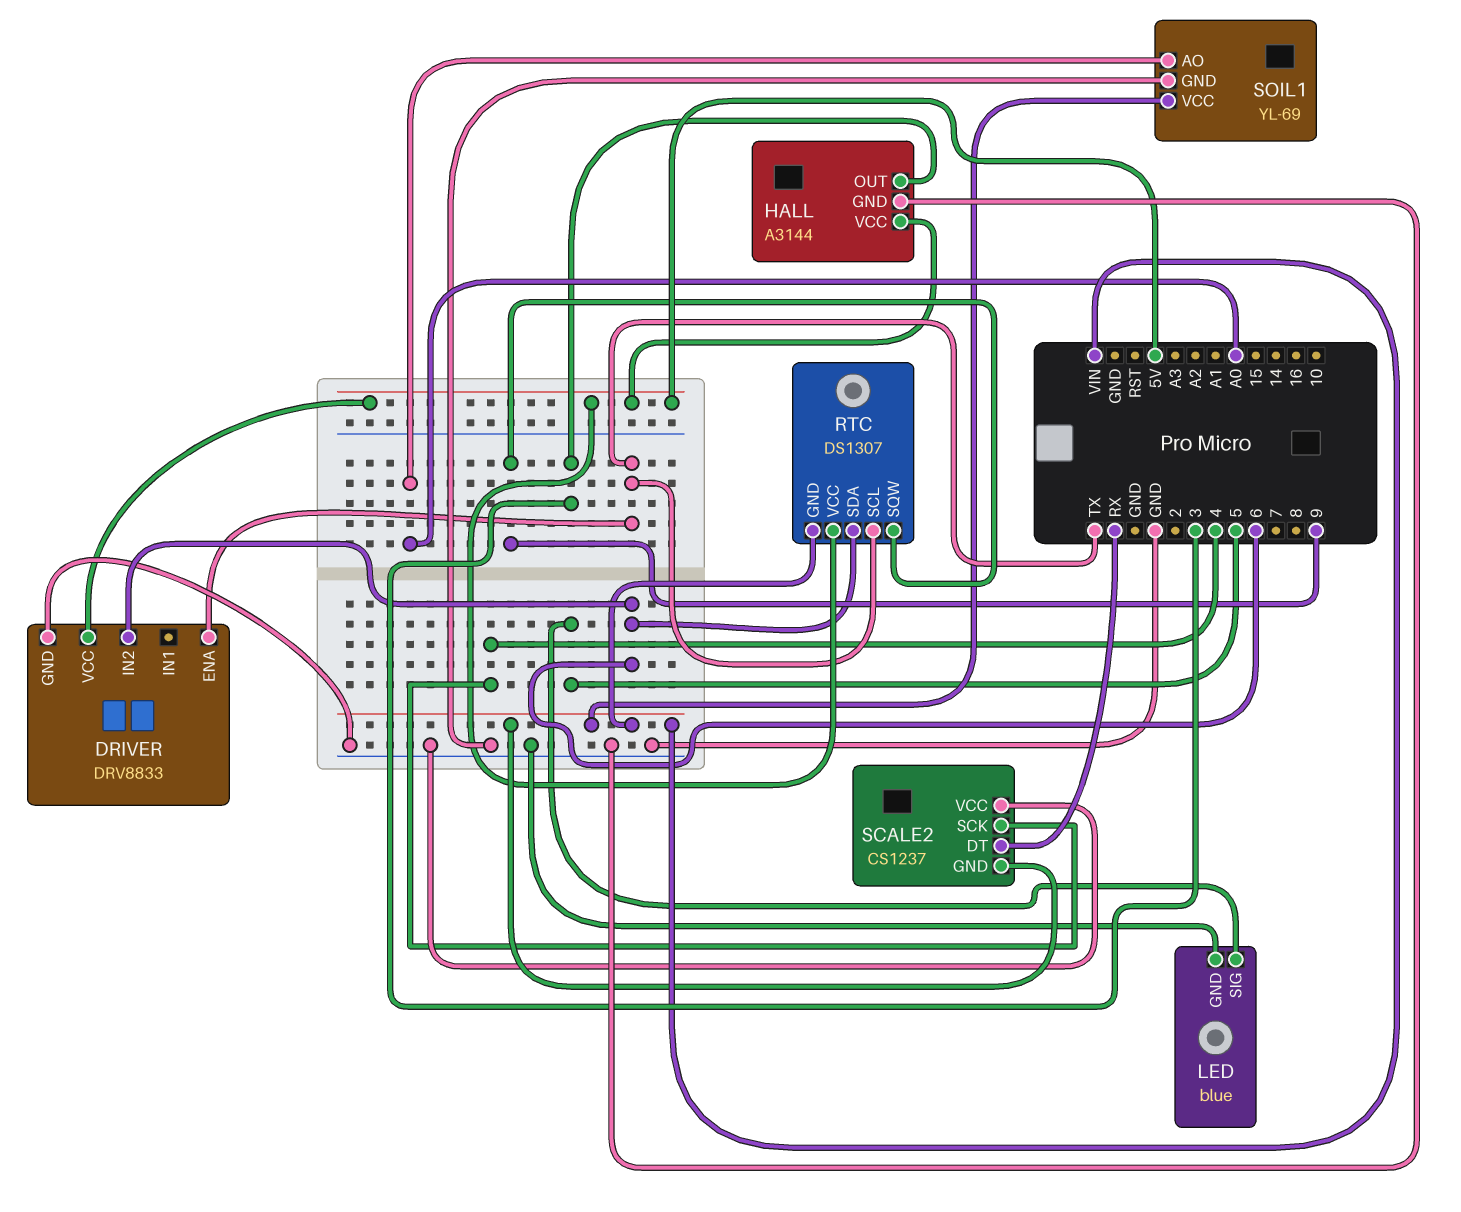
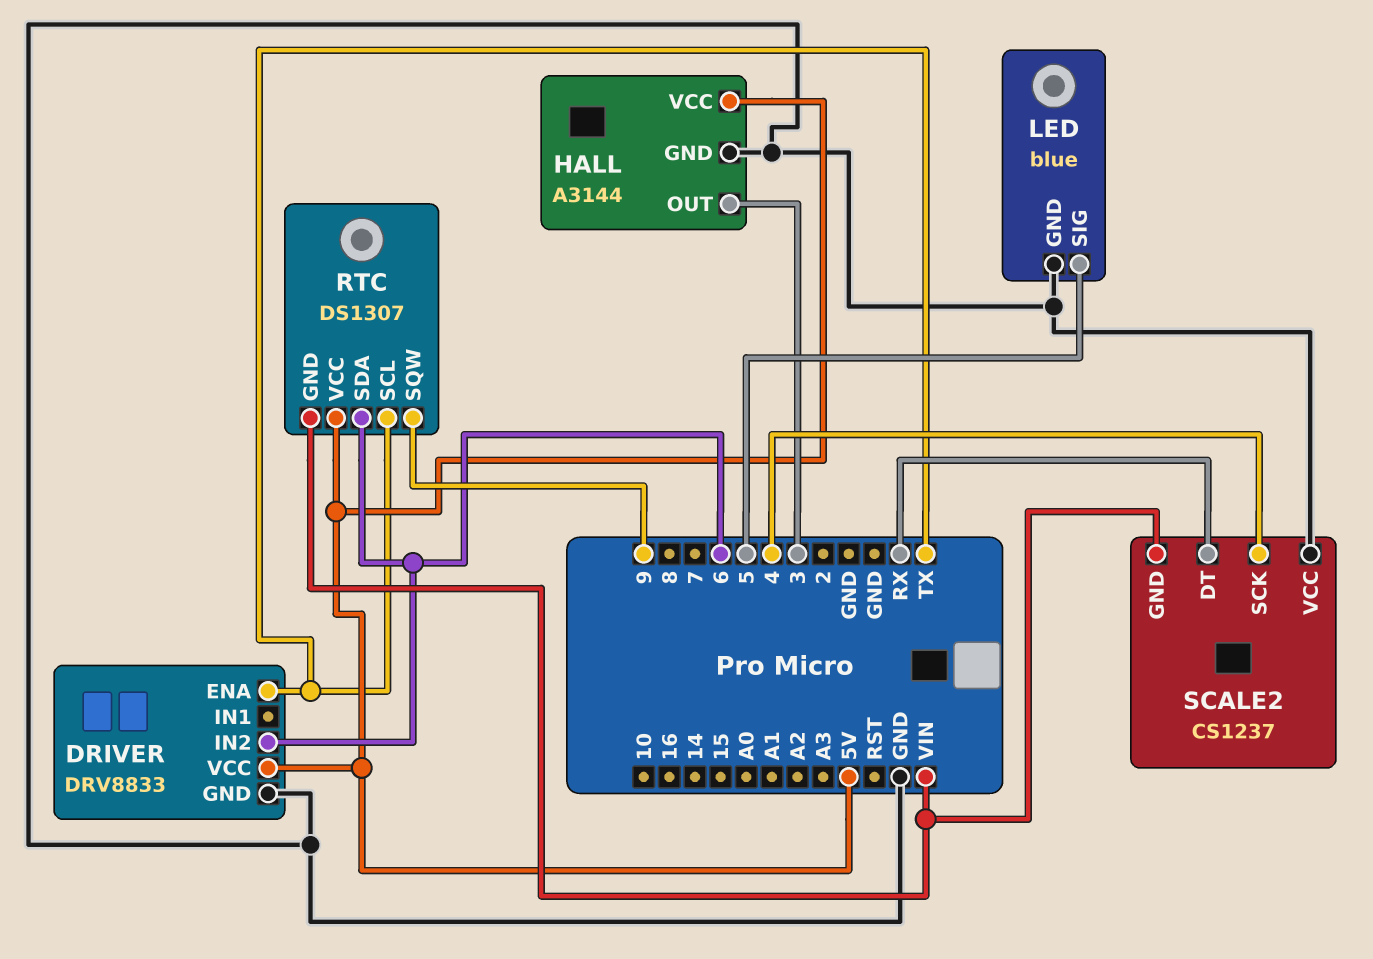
SOIL1: YL-69 -> none
SOIL1 pin AO: A0 -> none
SOIL1 pin GND: GND -> none
SOIL1 pin VCC: VIN -> none

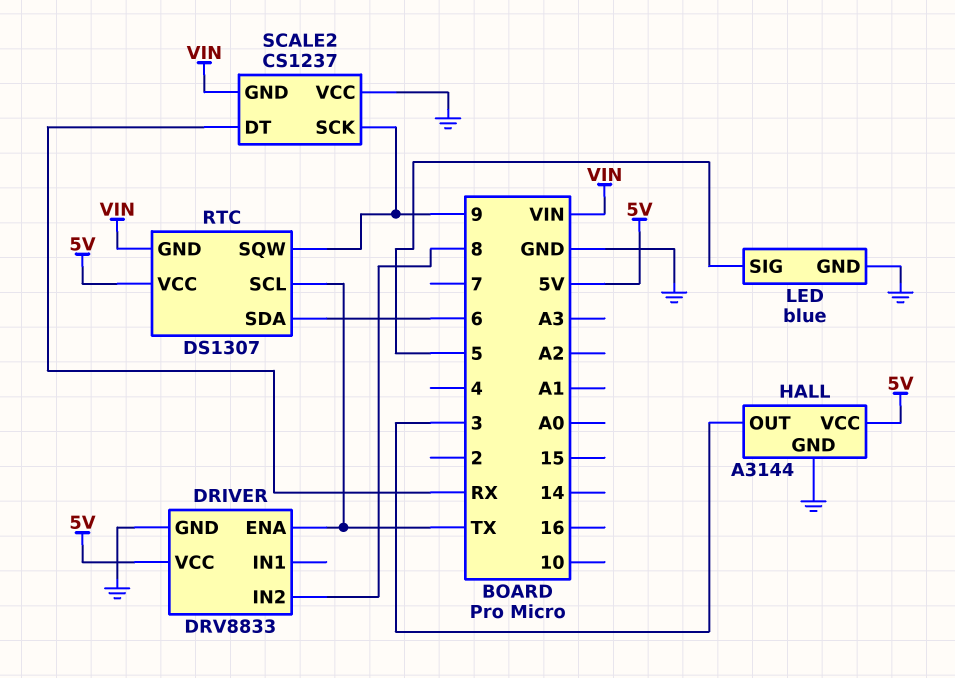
DRIVER pin IN2: 6 -> 8
SCALE2 pin SCK: 4 -> 9

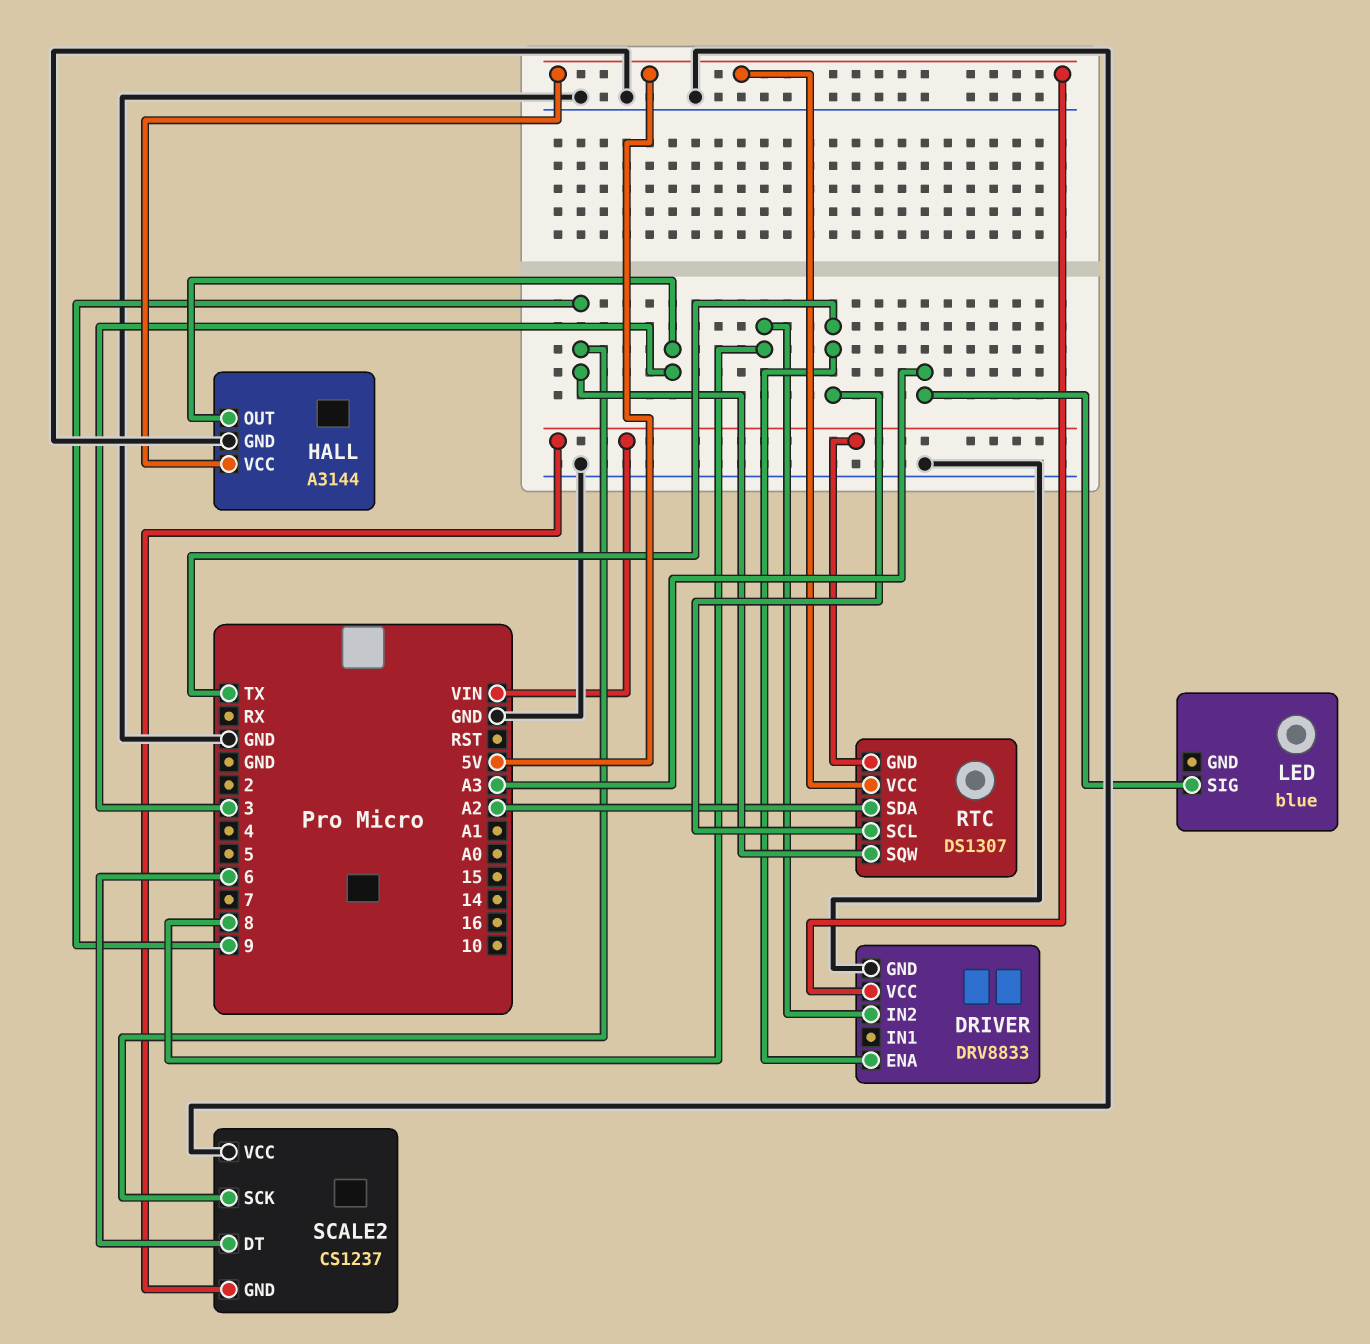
LED pin GND: GND -> none
LED pin SIG: 5 -> A3
RTC pin SDA: 6 -> A2
SCALE2 pin DT: RX -> 6

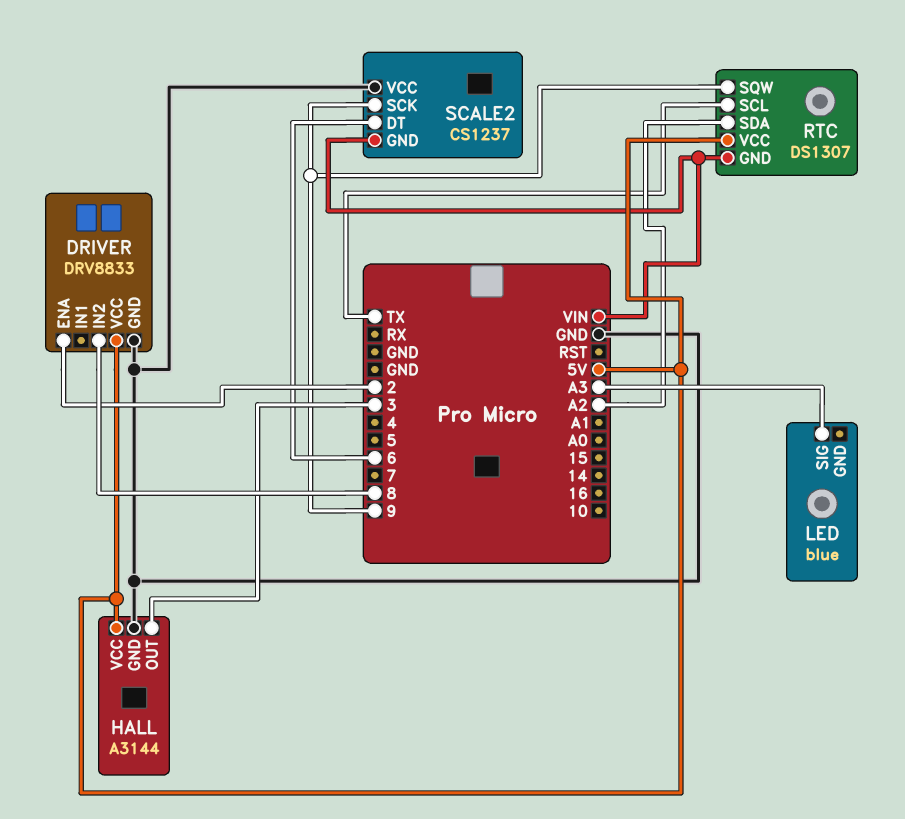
DRIVER pin ENA: TX -> 2

